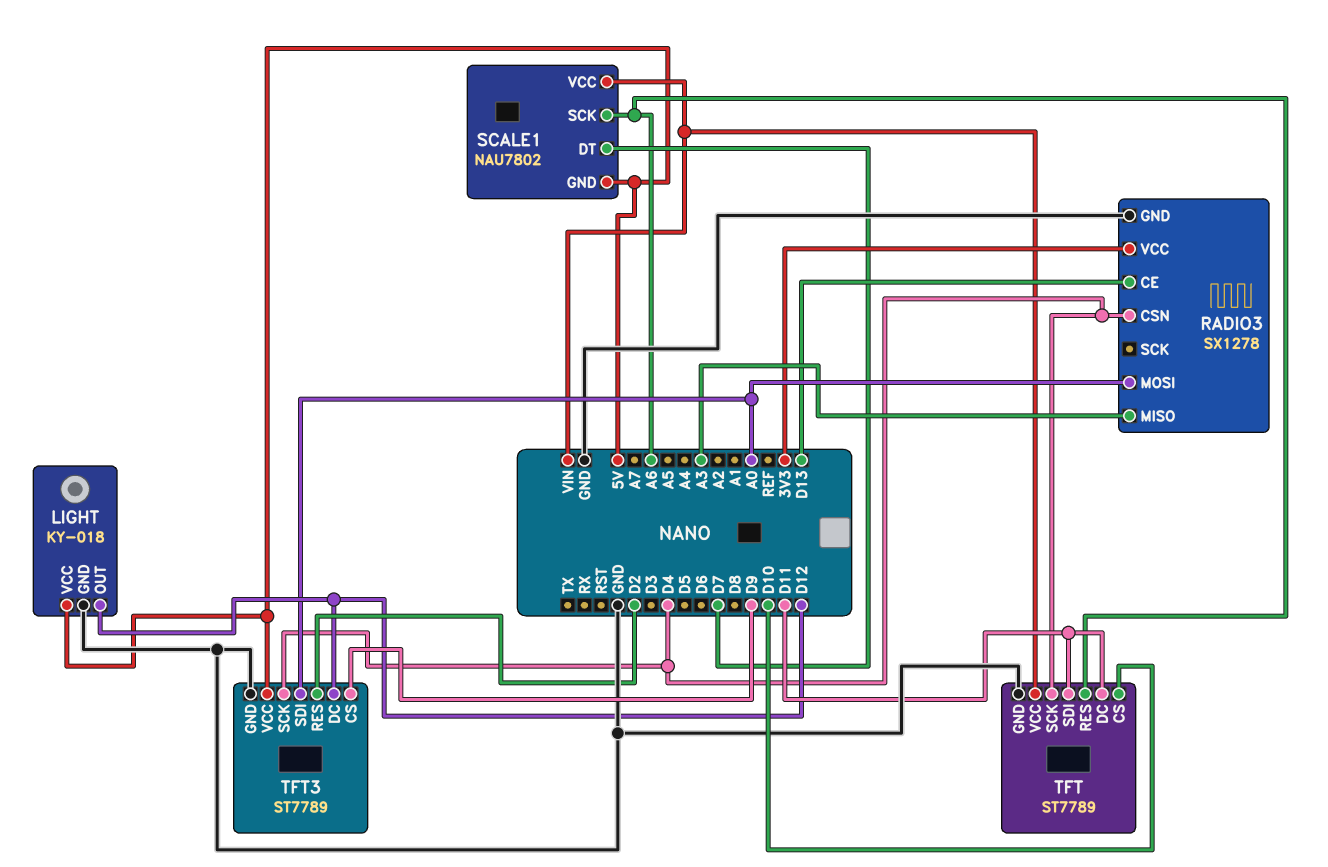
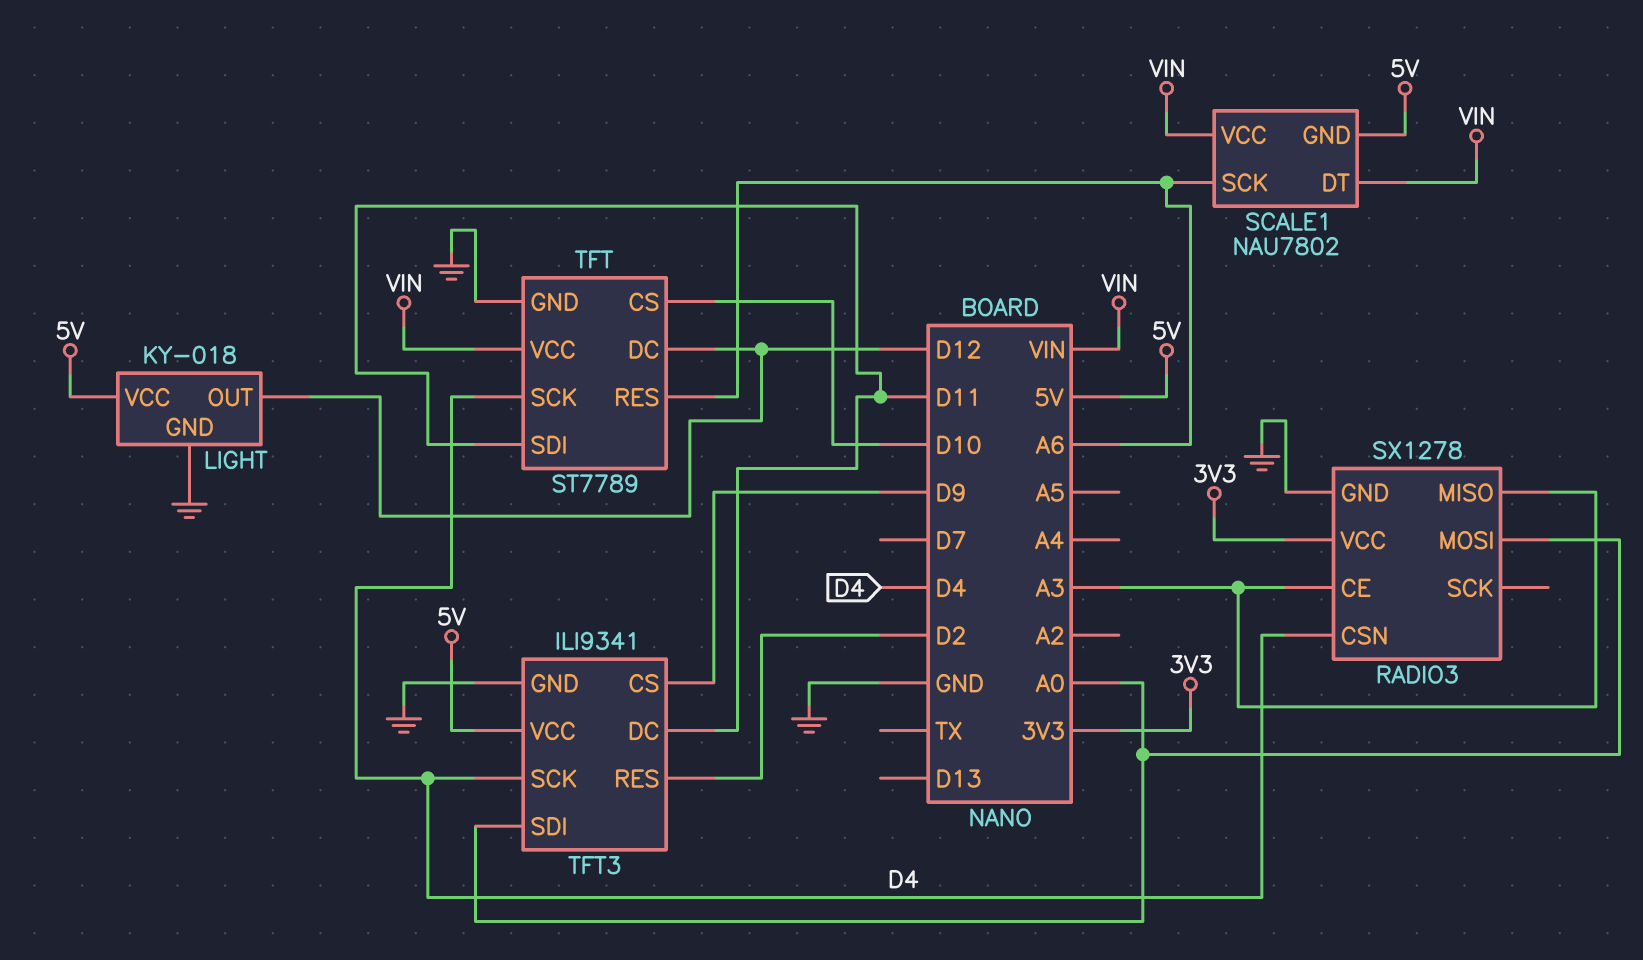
RADIO3 pin CE: D13 -> A3
SCALE1 pin DT: D7 -> VIN
TFT pin DC: D11 -> D12
TFT3: ST7789 -> ILI9341
TFT3 pin DC: D12 -> D11

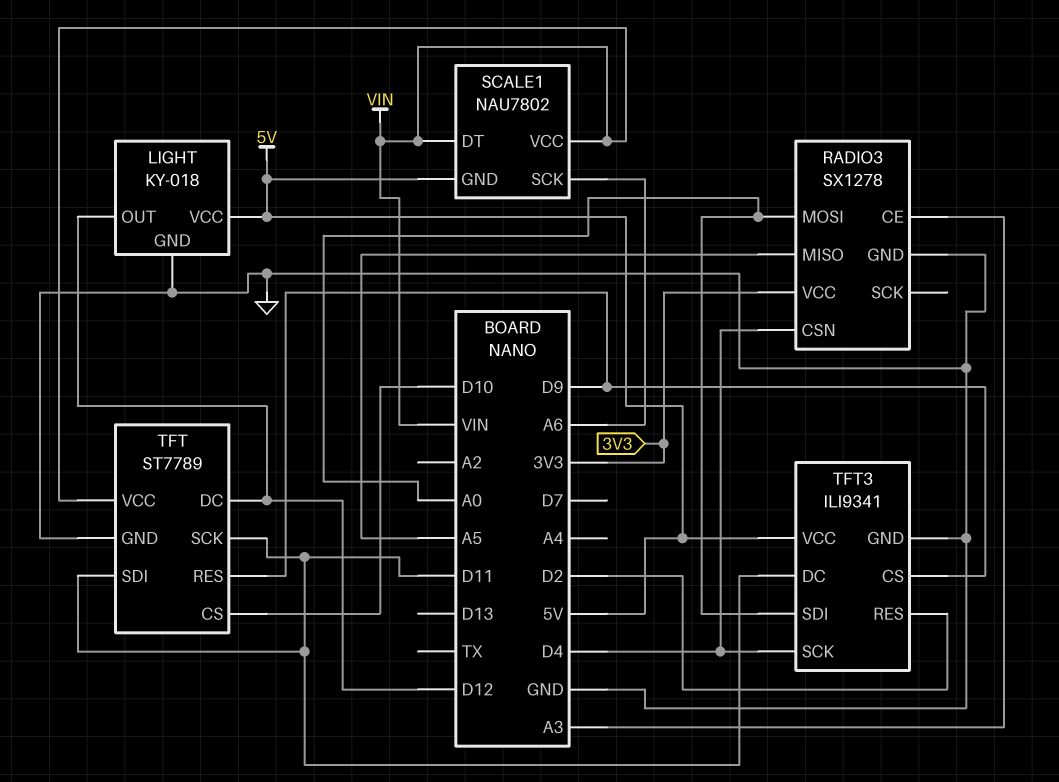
RADIO3 pin MISO: A3 -> A5
TFT pin RES: A6 -> D9
TFT pin SCK: D4 -> D11

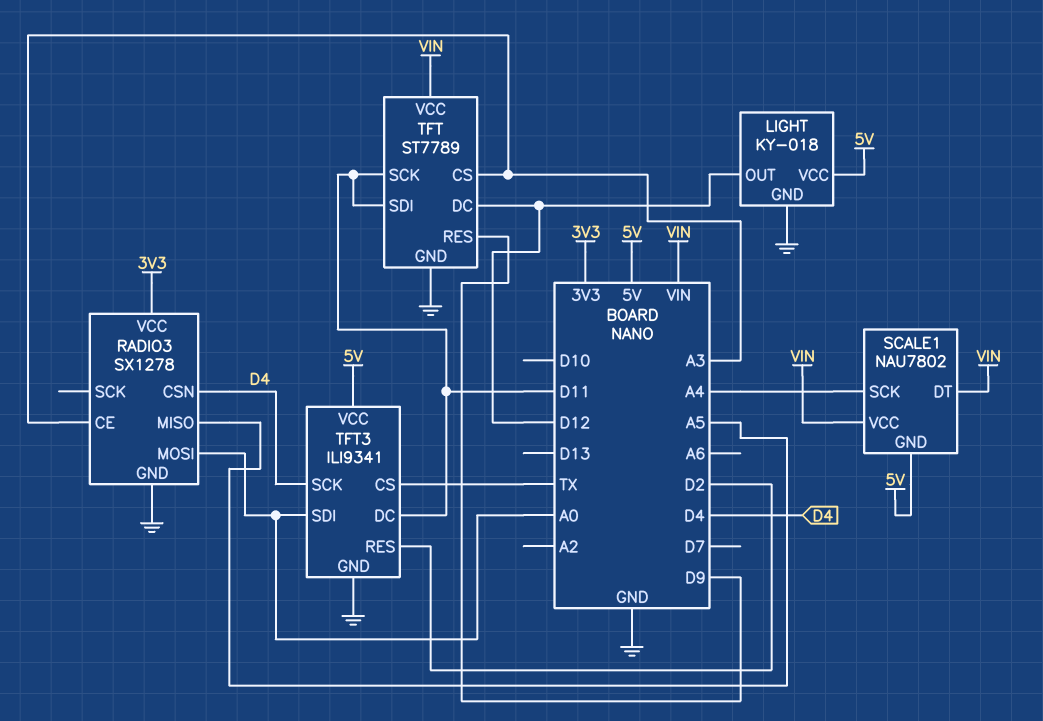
SCALE1 pin SCK: A6 -> A4
TFT pin CS: D10 -> A3
TFT3 pin CS: D9 -> TX

